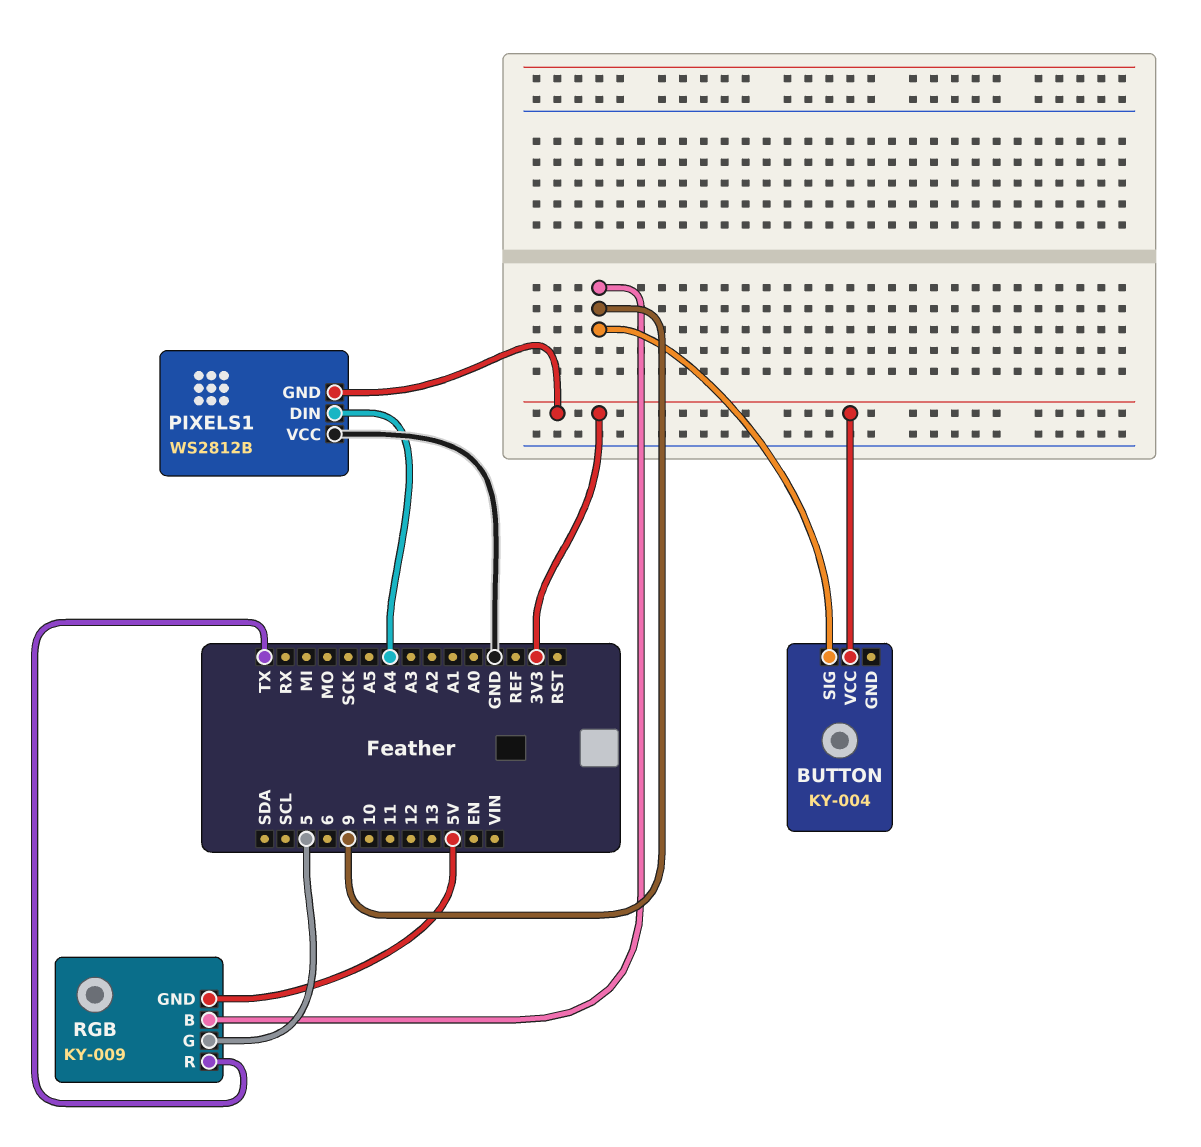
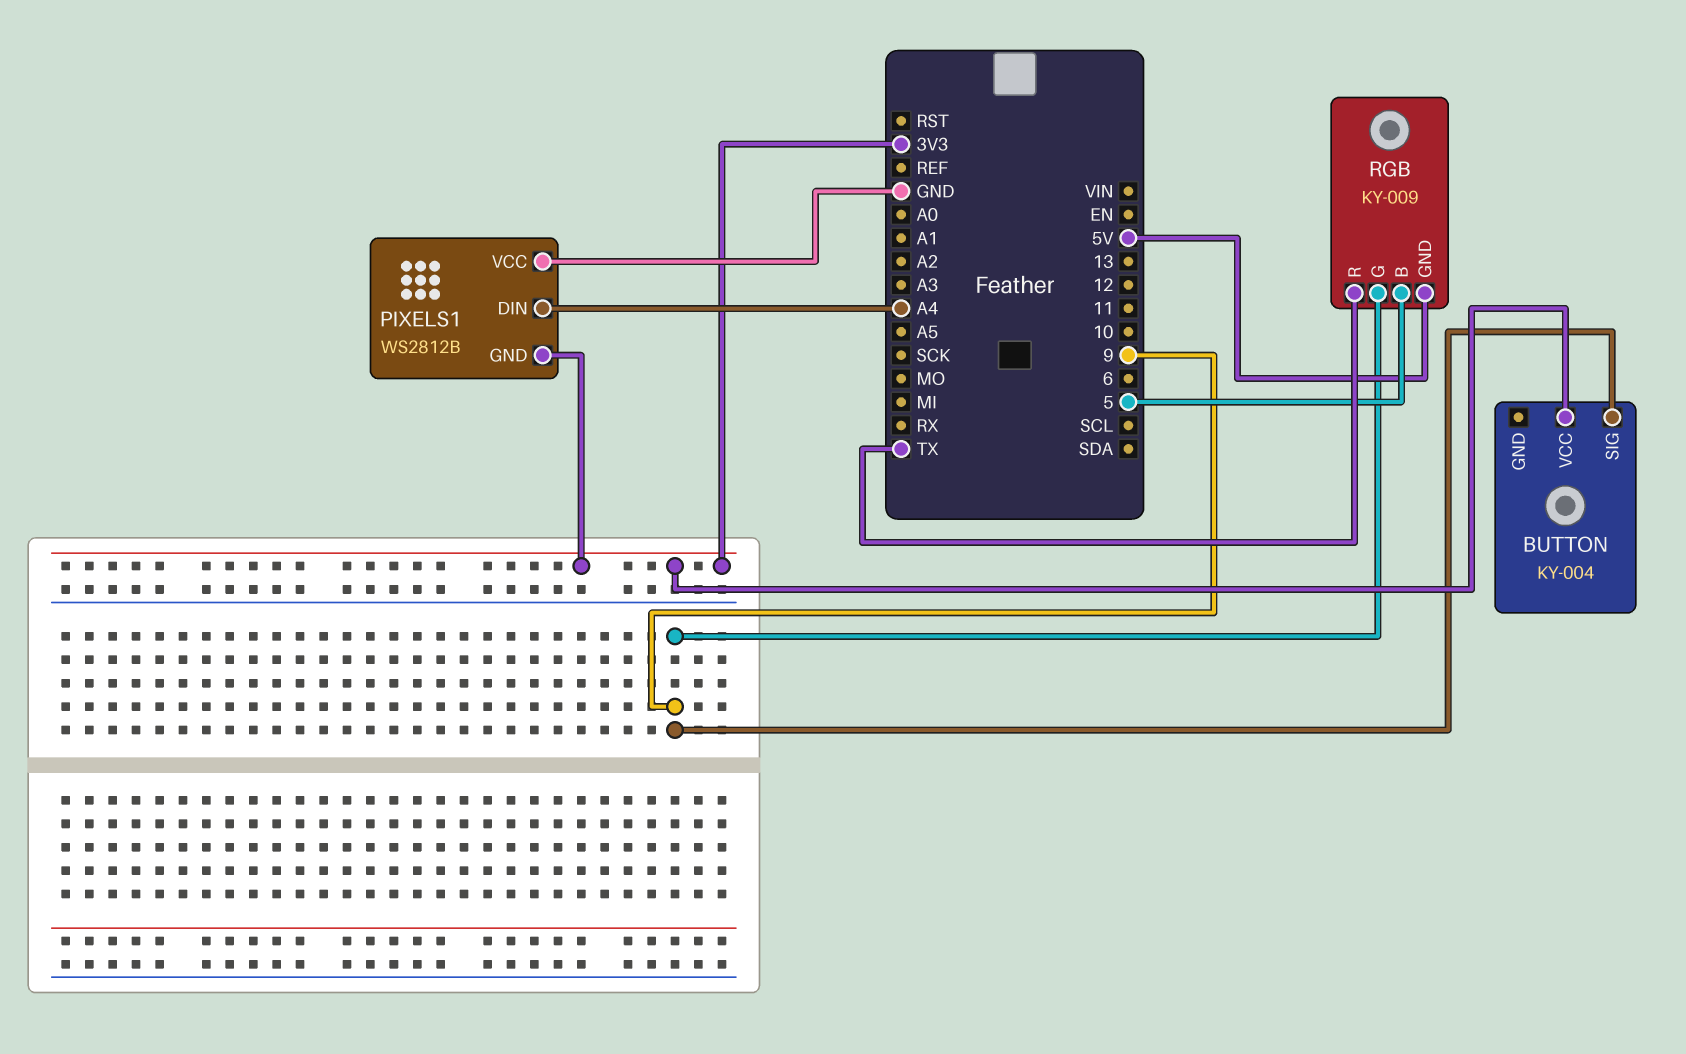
RGB pin B: 9 -> 5
RGB pin G: 5 -> 9

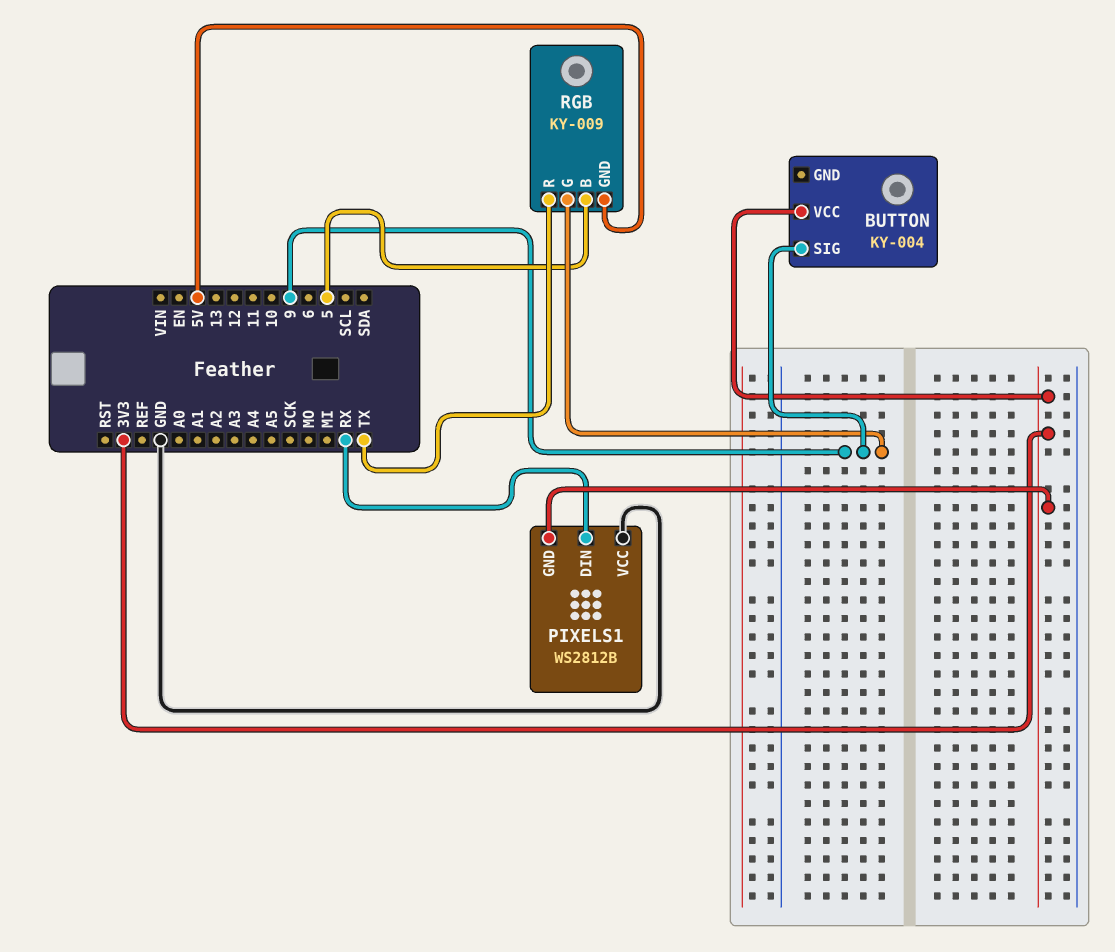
PIXELS1 pin DIN: A4 -> RX

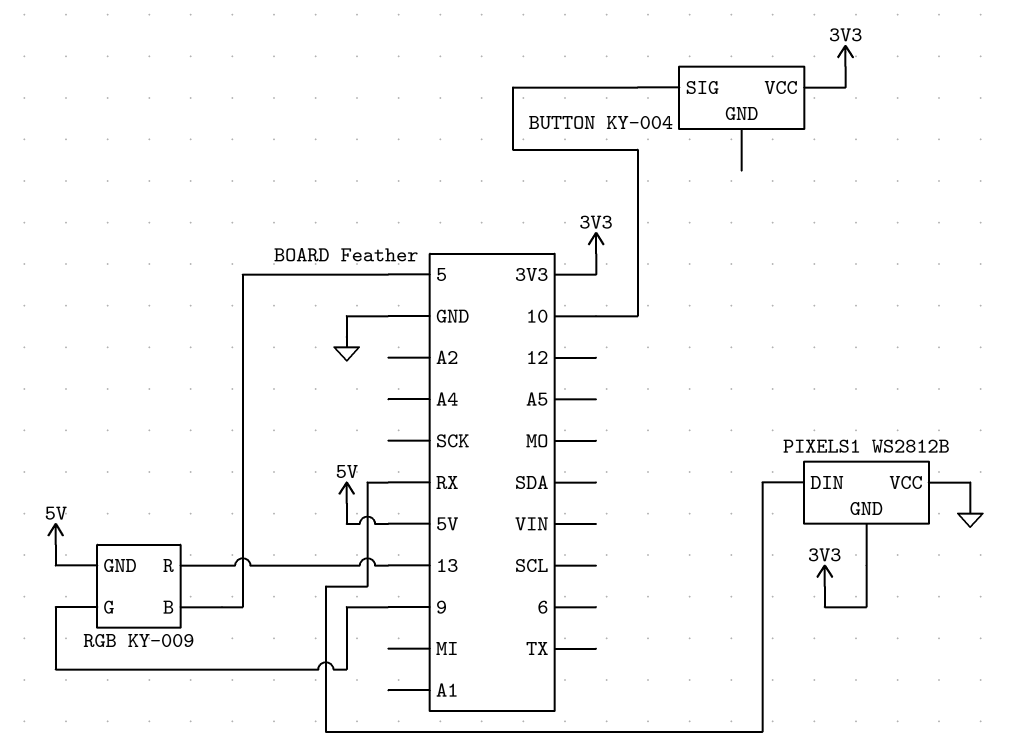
BUTTON pin SIG: 9 -> 10
RGB pin R: TX -> 13

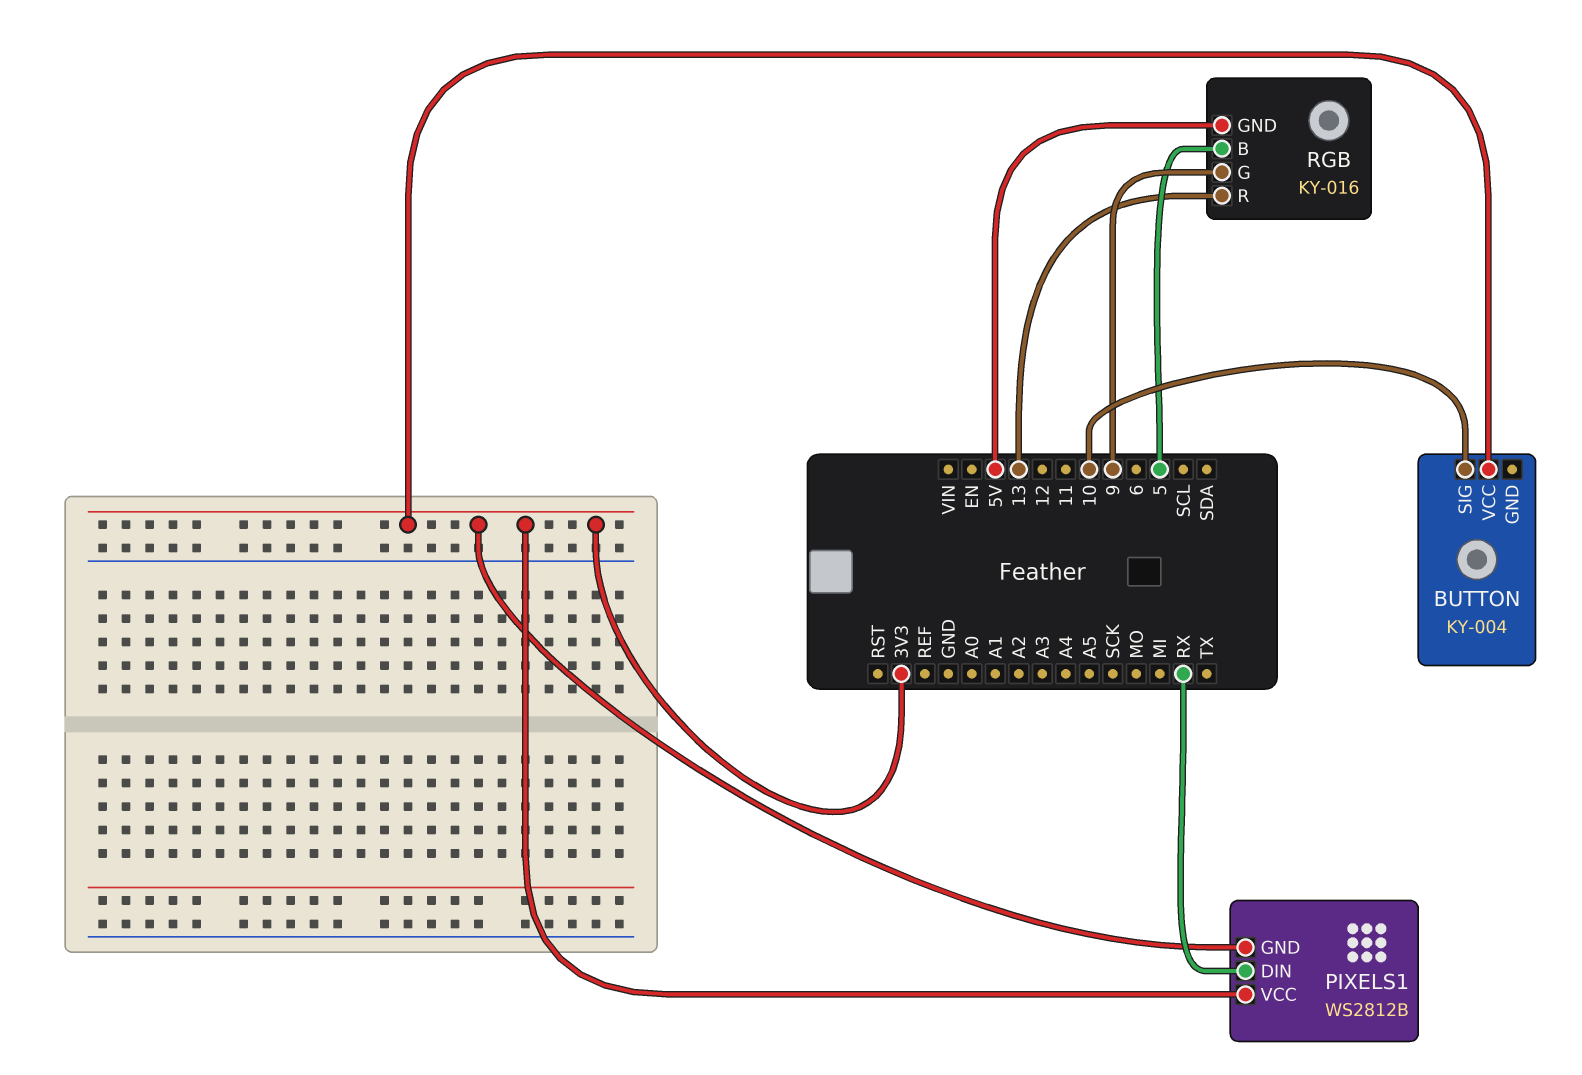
PIXELS1 pin VCC: GND -> 3V3
RGB: KY-009 -> KY-016

